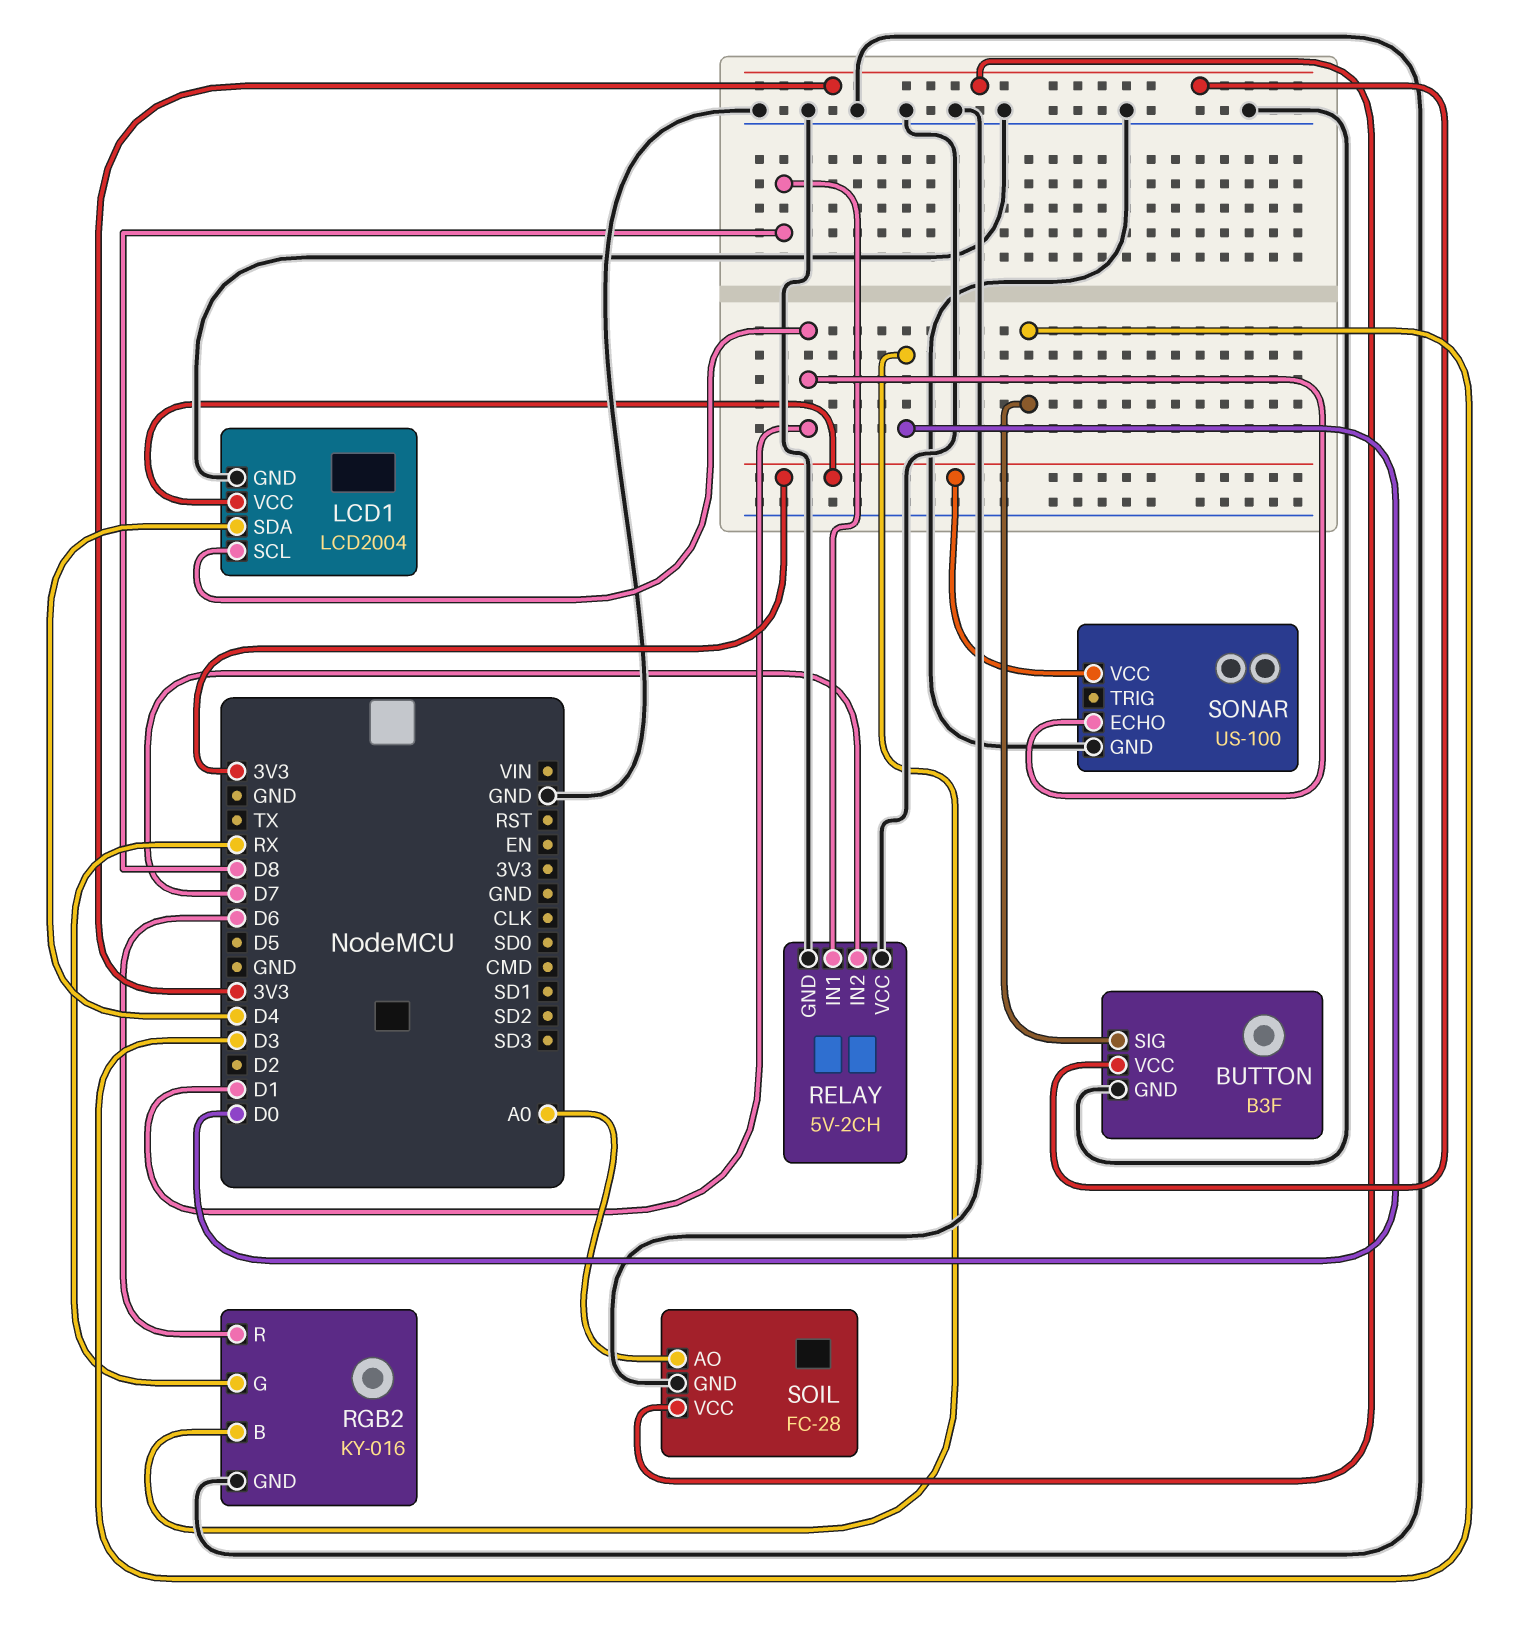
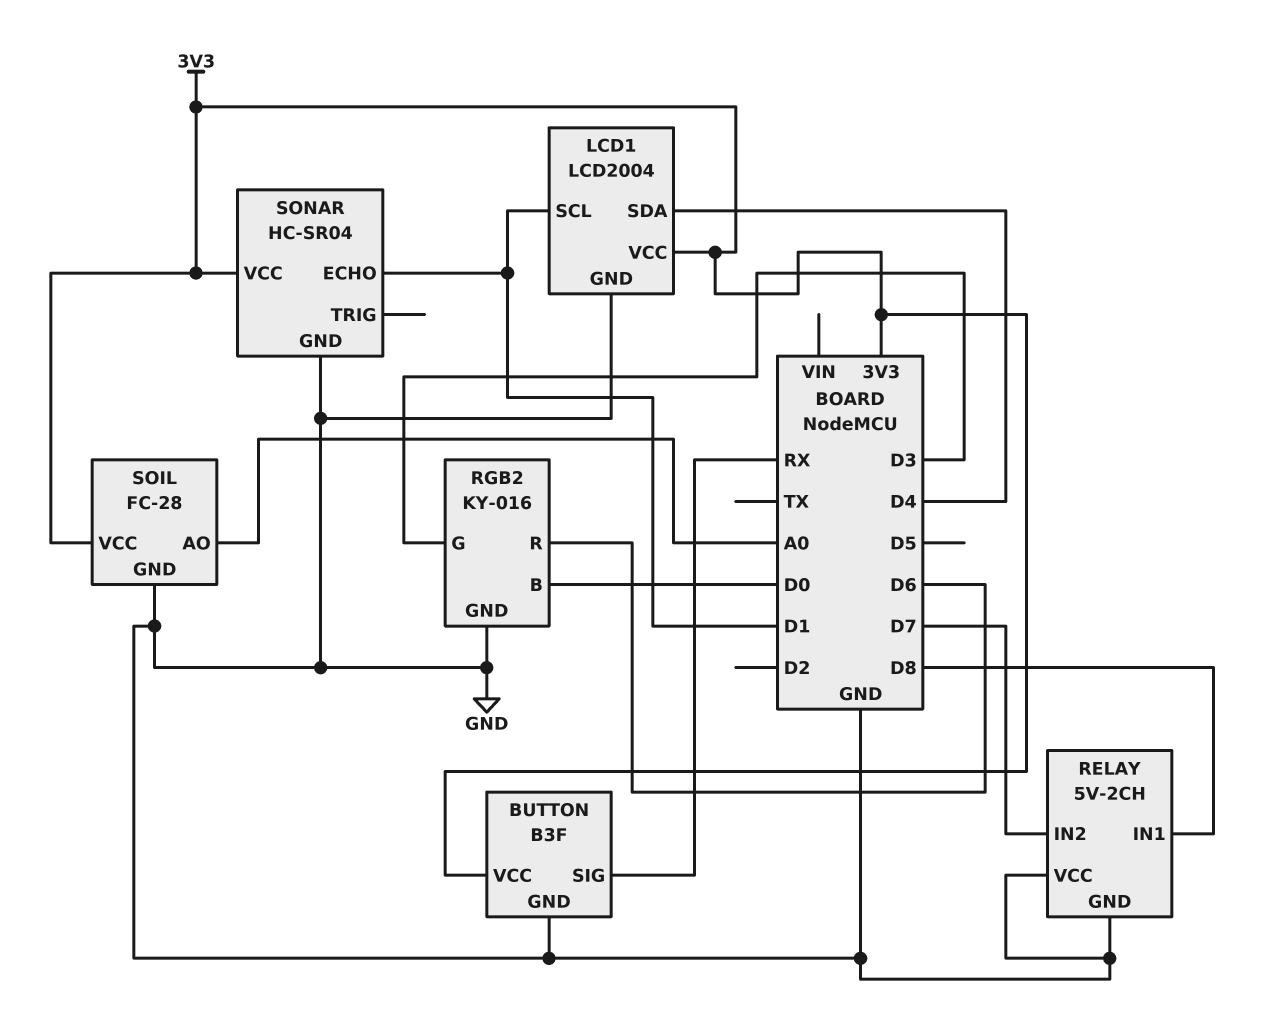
BUTTON pin SIG: D3 -> RX
RGB2 pin G: RX -> D3
SONAR: US-100 -> HC-SR04

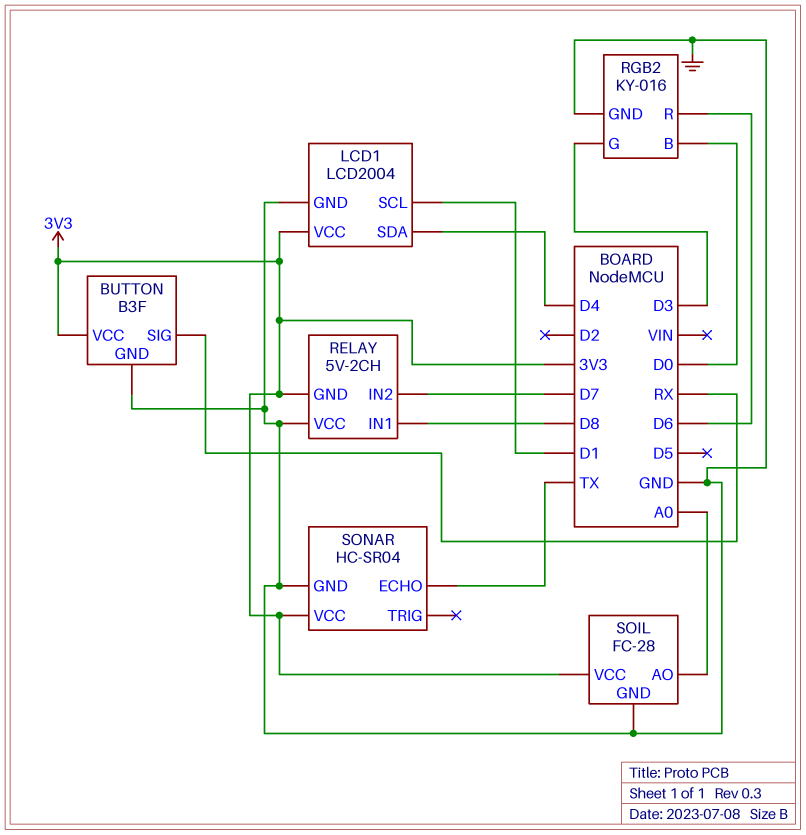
RELAY pin GND: GND -> 3V3
SONAR pin ECHO: D1 -> TX

